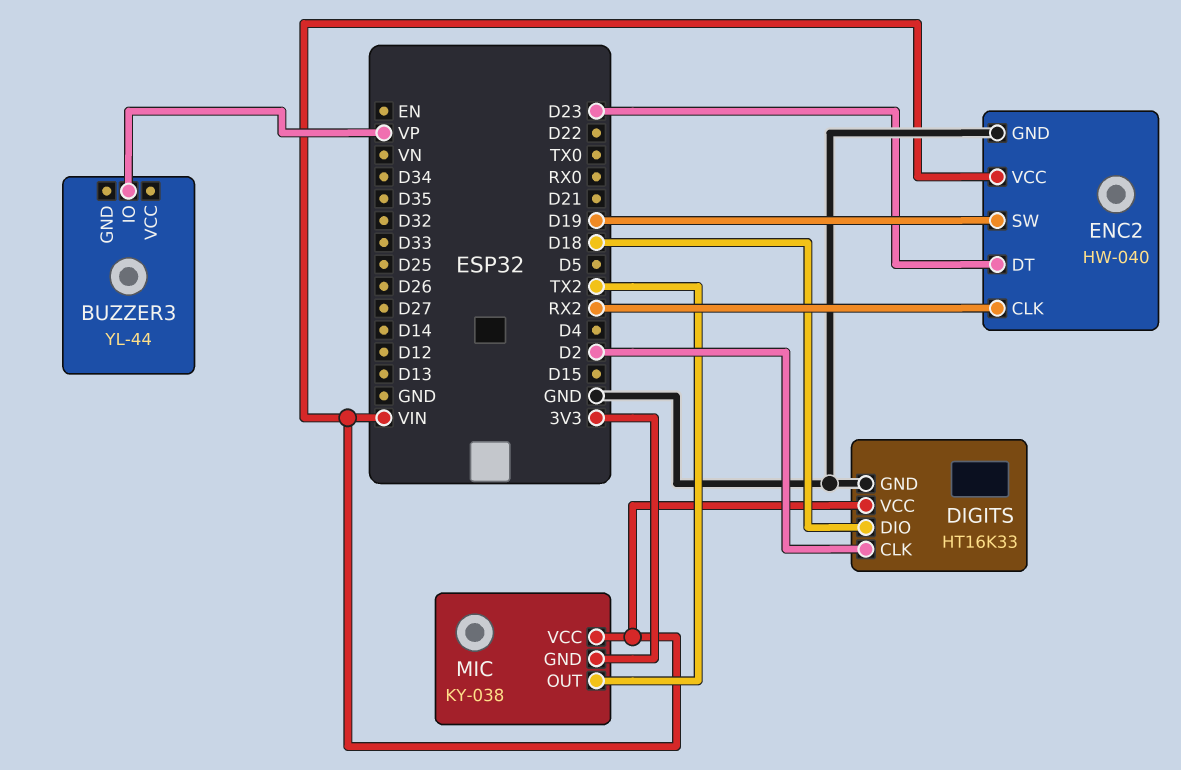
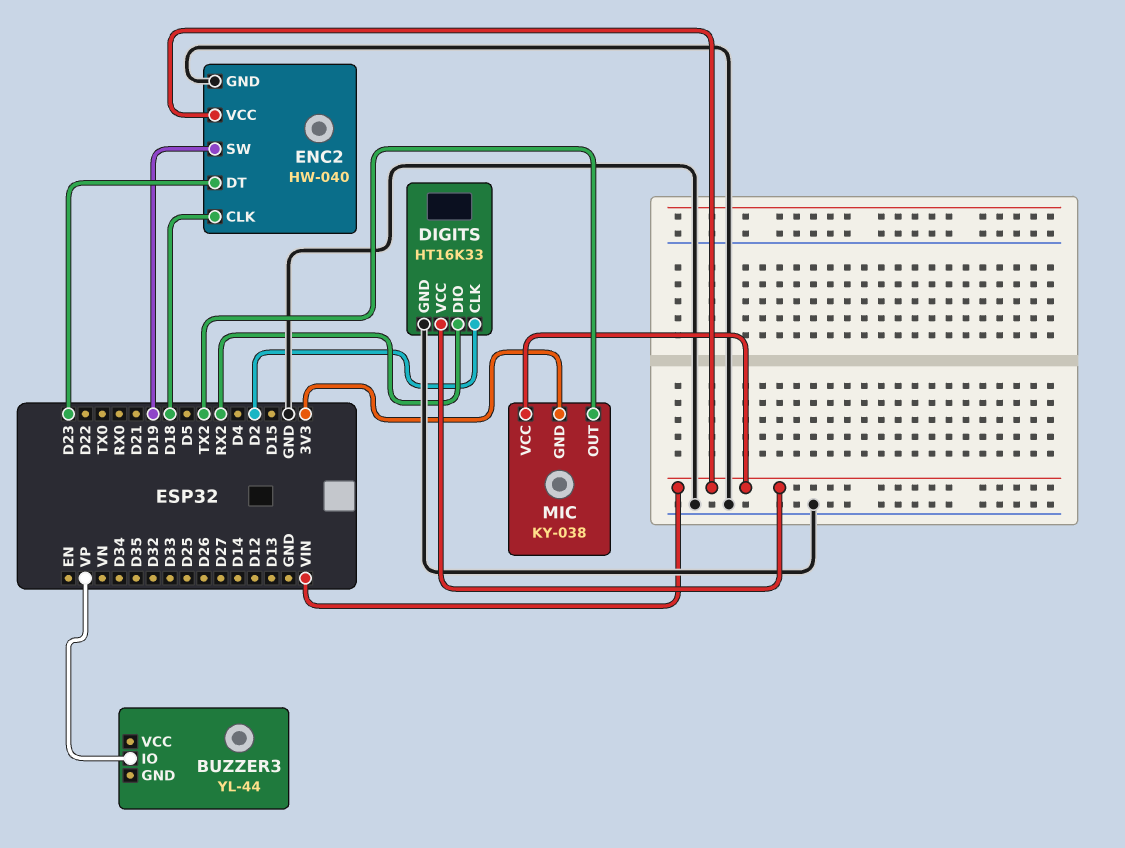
DIGITS pin DIO: D18 -> RX2
ENC2 pin CLK: RX2 -> D18

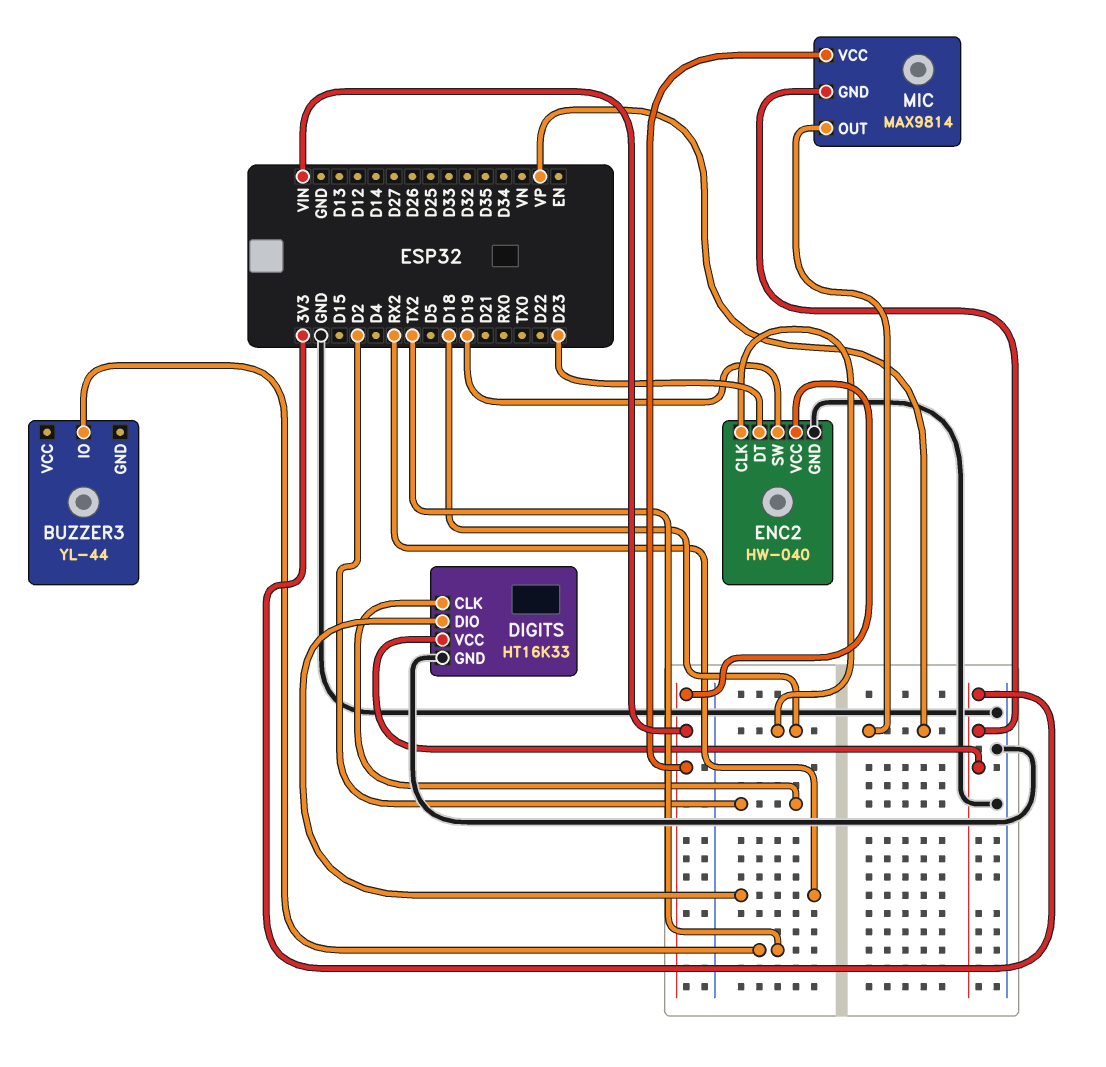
BUZZER3 pin IO: VP -> TX2
DIGITS pin VCC: VIN -> 3V3
MIC: KY-038 -> MAX9814
MIC pin OUT: TX2 -> VP

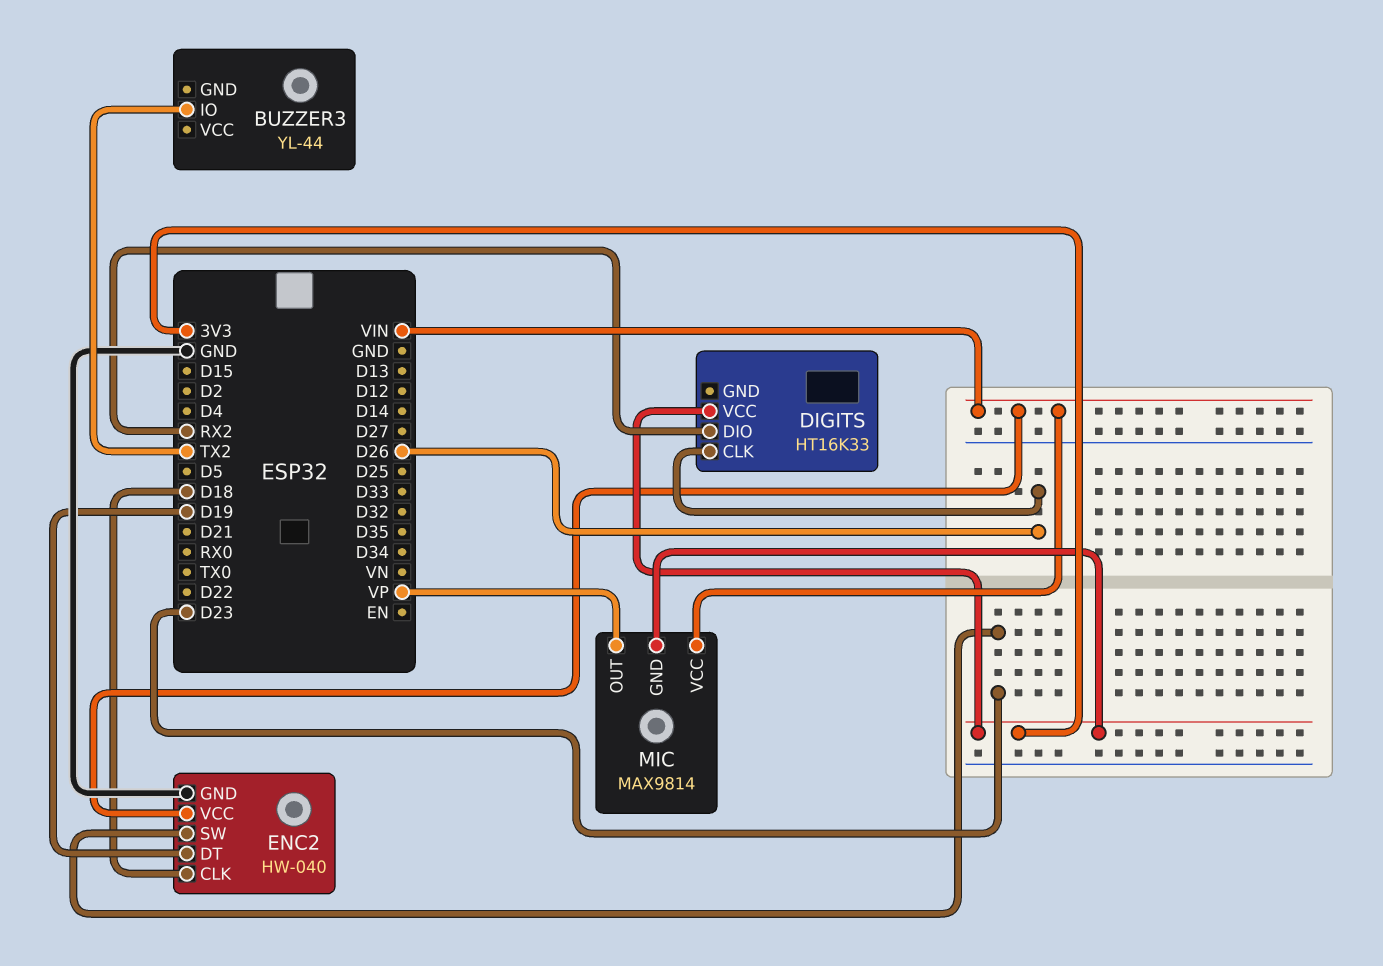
DIGITS pin CLK: D2 -> D26
DIGITS pin GND: GND -> none
ENC2 pin DT: D23 -> D19
ENC2 pin SW: D19 -> D23

